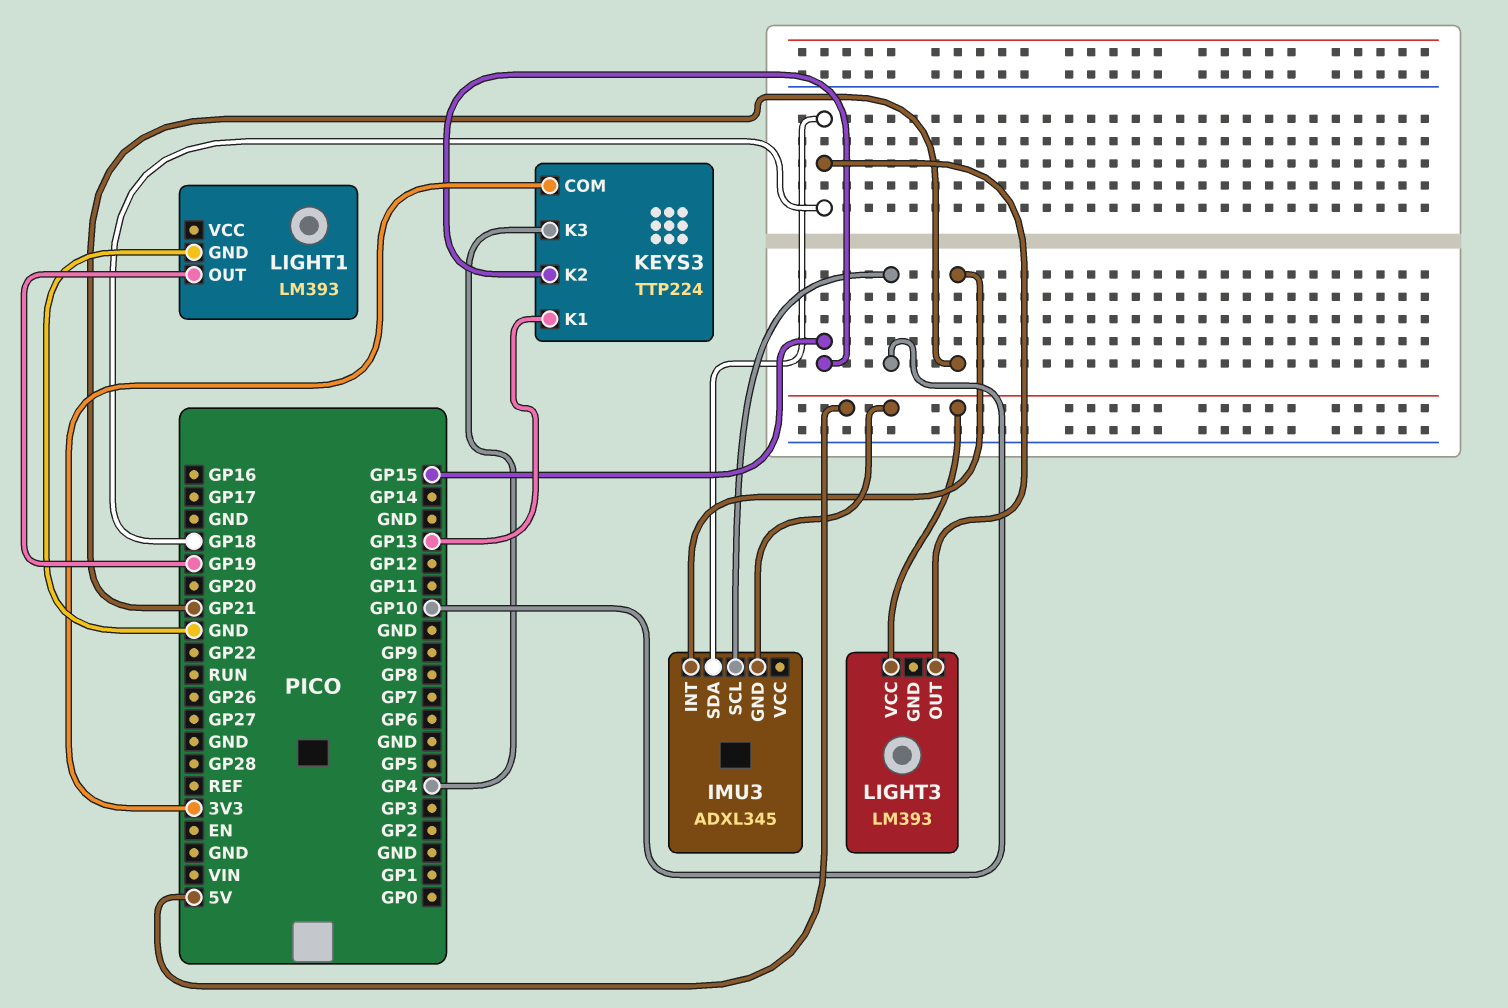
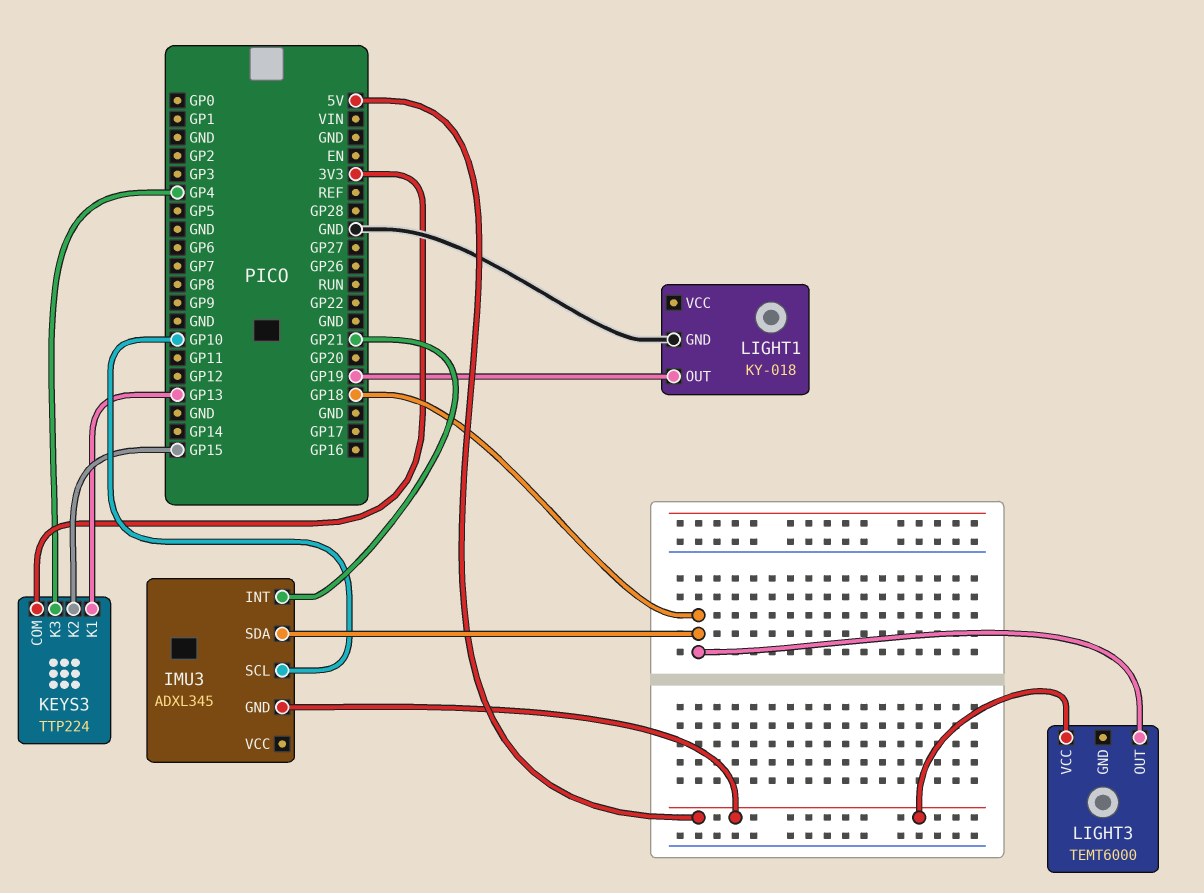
LIGHT1: LM393 -> KY-018
LIGHT3: LM393 -> TEMT6000

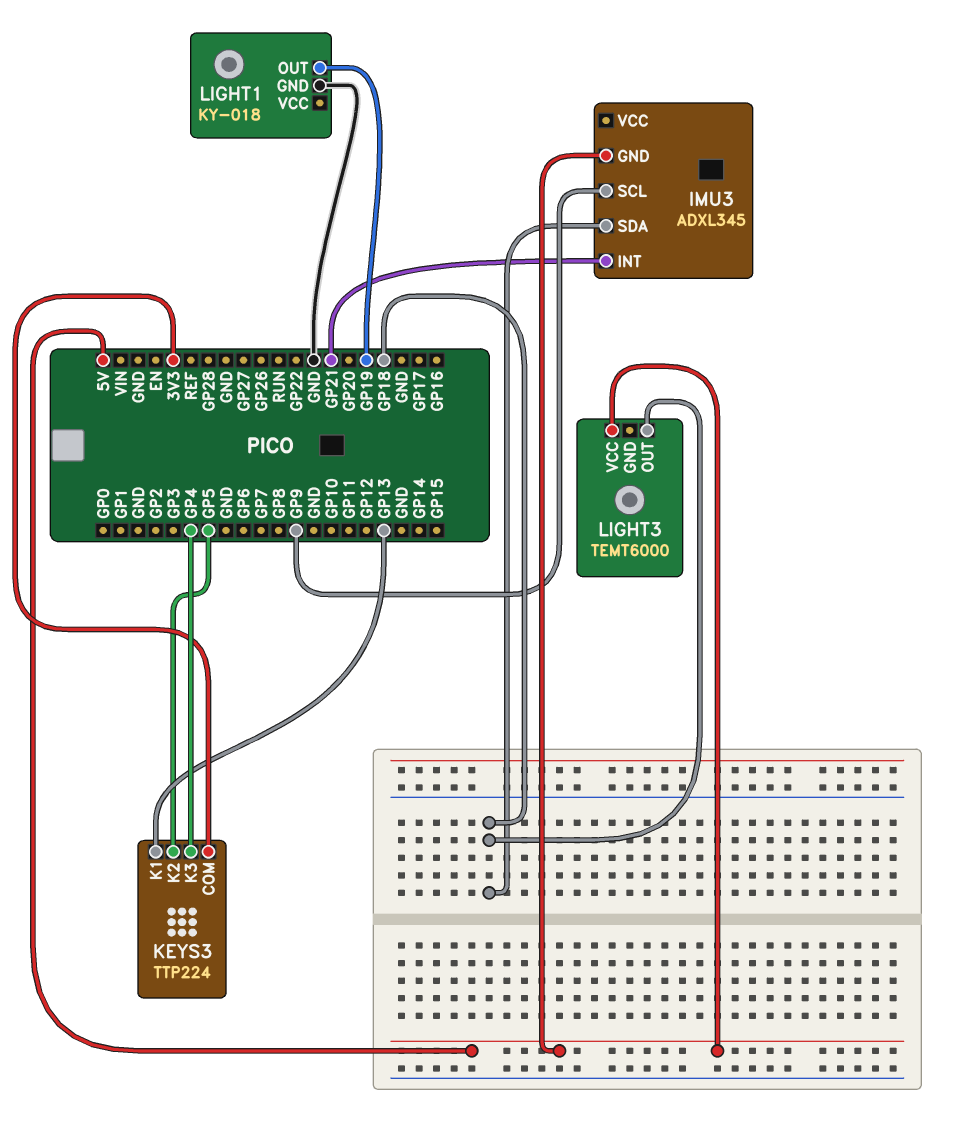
IMU3 pin SCL: GP10 -> GP9
KEYS3 pin K2: GP15 -> GP5

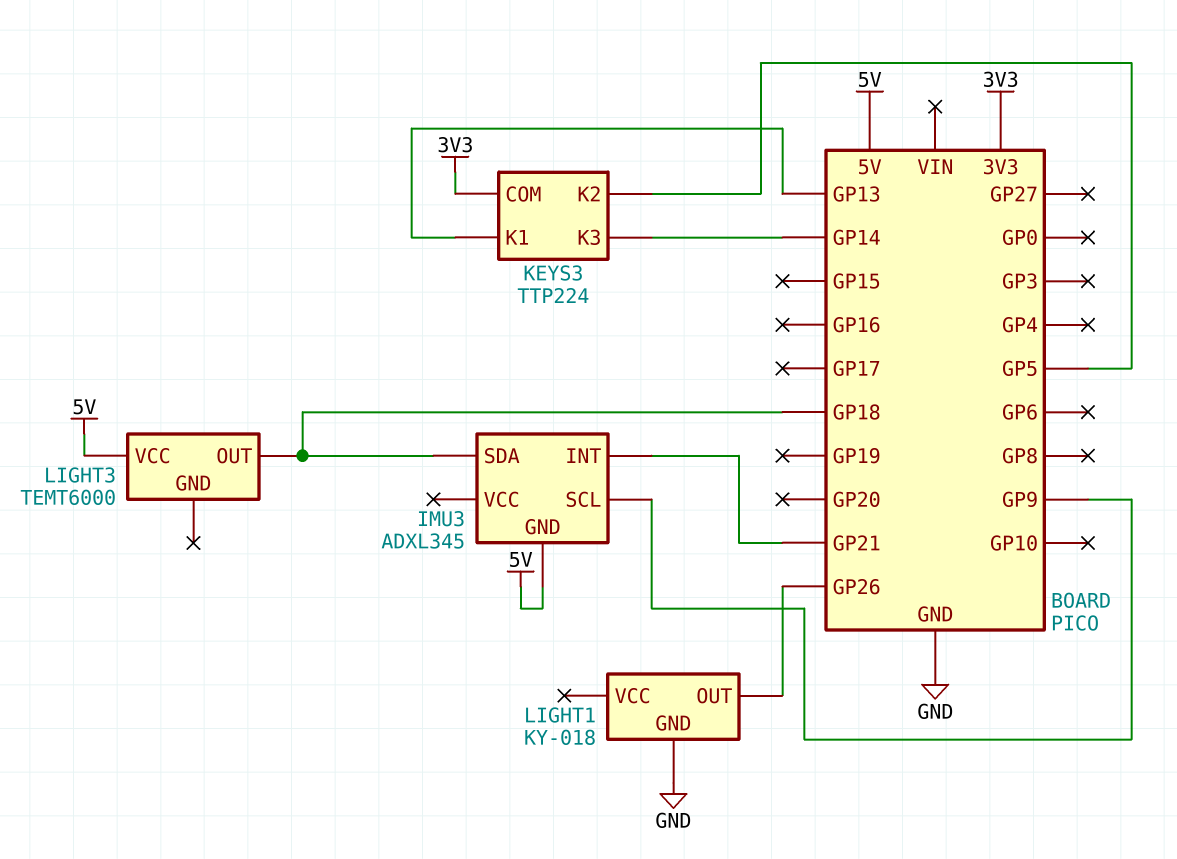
KEYS3 pin K3: GP4 -> GP14
LIGHT1 pin OUT: GP19 -> GP26

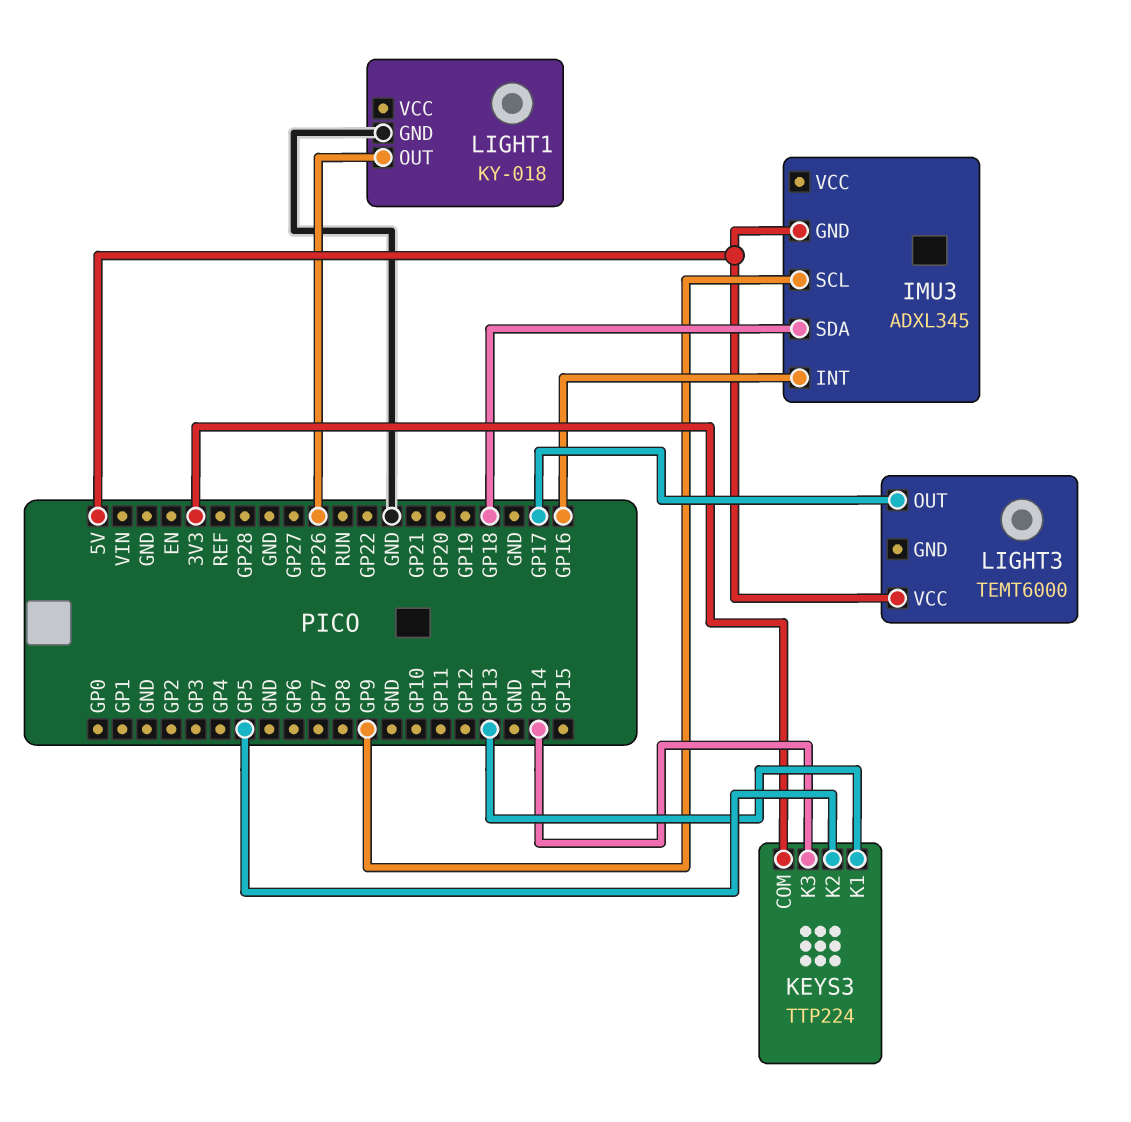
IMU3 pin INT: GP21 -> GP16
LIGHT3 pin OUT: GP18 -> GP17

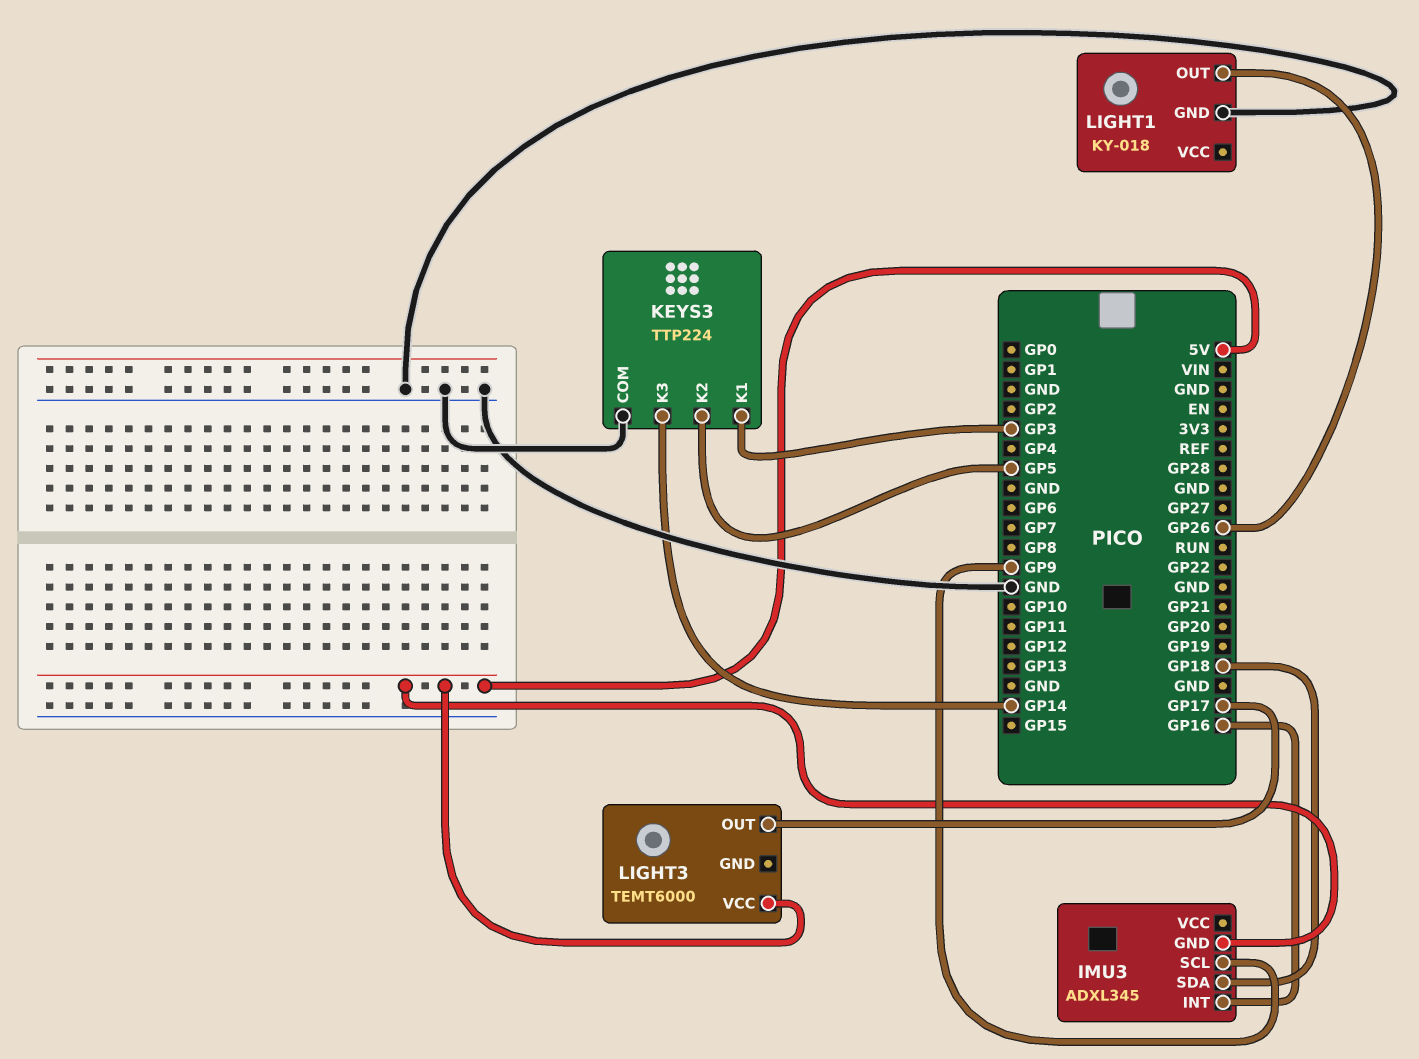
KEYS3 pin COM: 3V3 -> GND
KEYS3 pin K1: GP13 -> GP3

